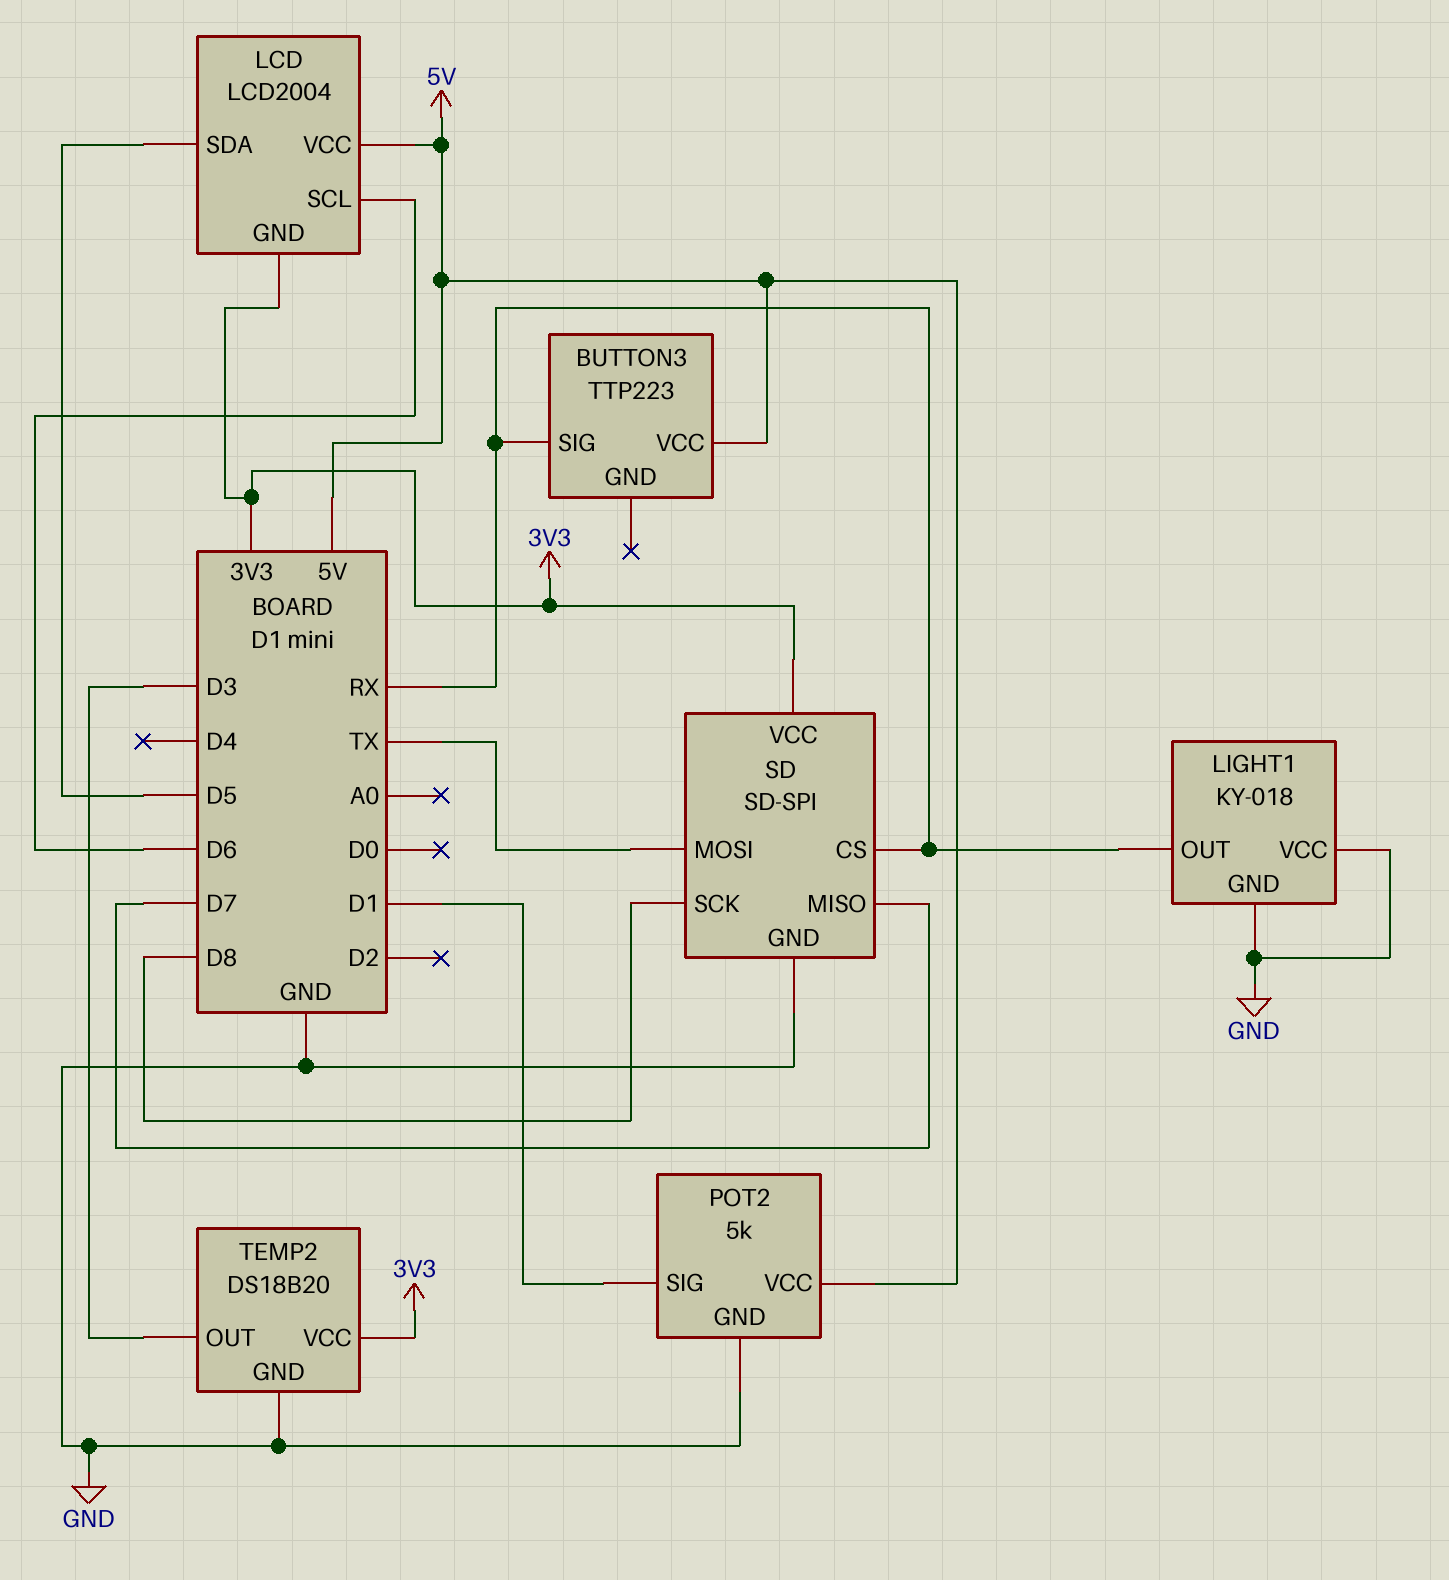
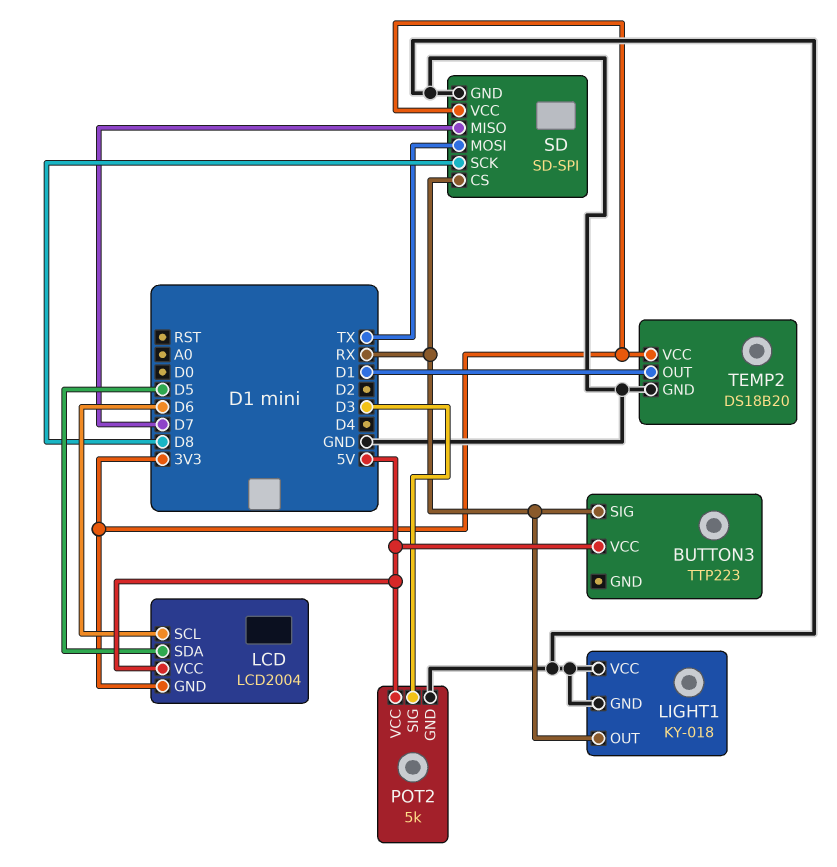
POT2 pin SIG: D1 -> D3
TEMP2 pin OUT: D3 -> D1

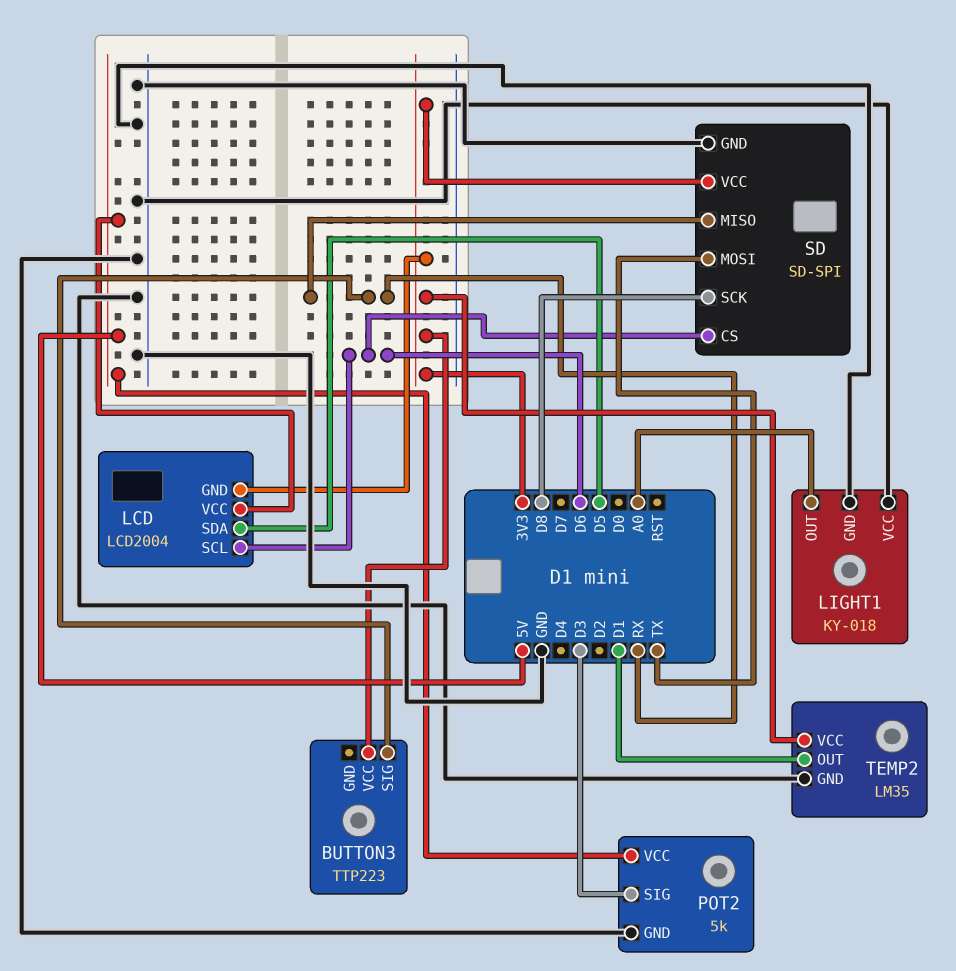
BUTTON3 pin VCC: 5V -> 3V3
LIGHT1 pin OUT: RX -> A0
SD pin CS: RX -> D6
SD pin MISO: D7 -> RX
TEMP2: DS18B20 -> LM35

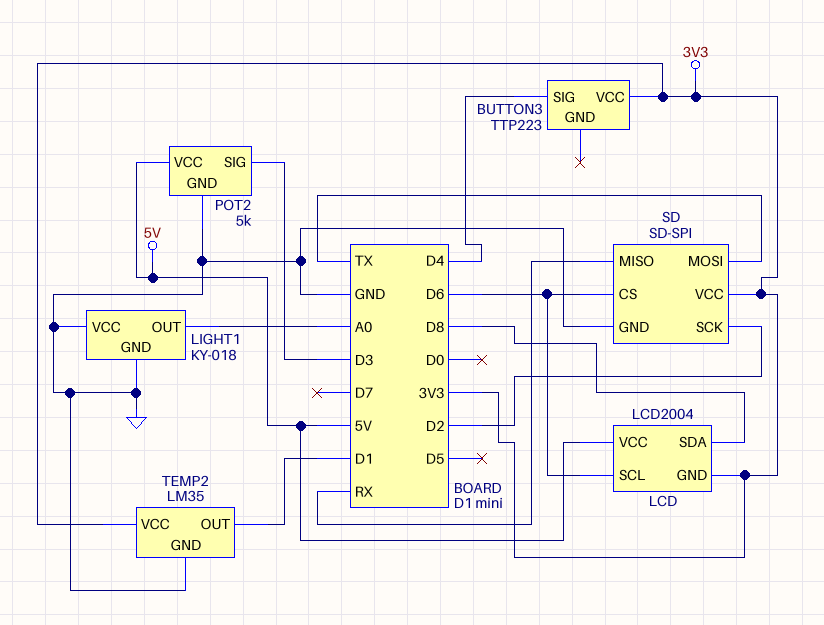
BUTTON3 pin SIG: RX -> D4
LCD pin SDA: D5 -> D8
SD pin SCK: D8 -> D2

